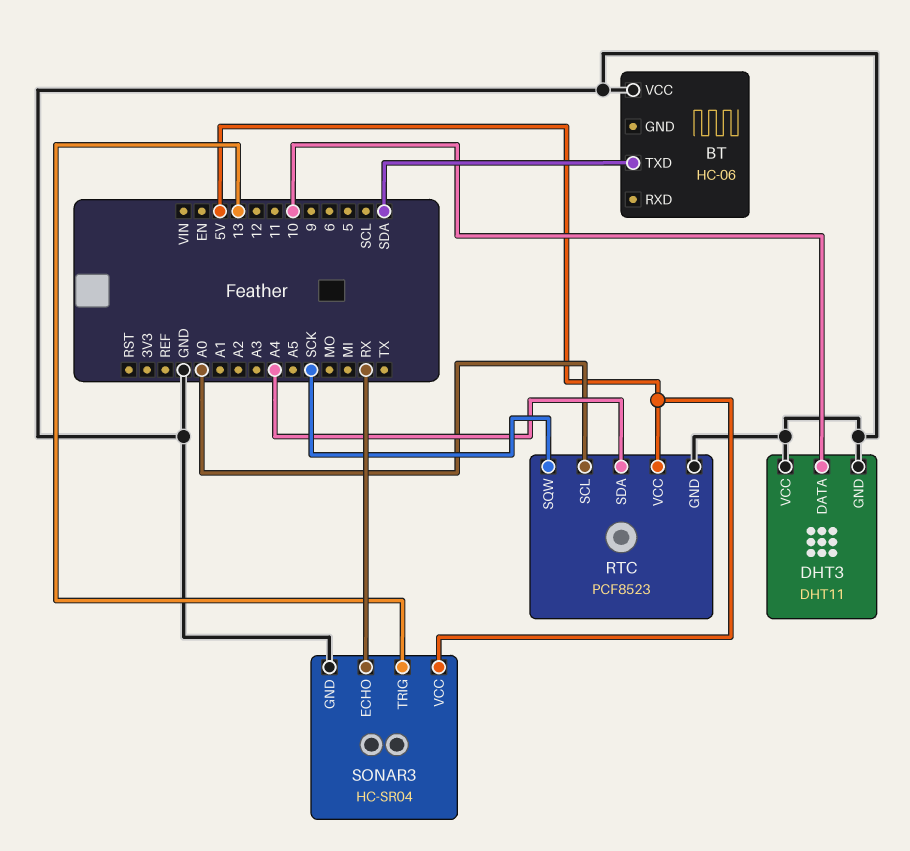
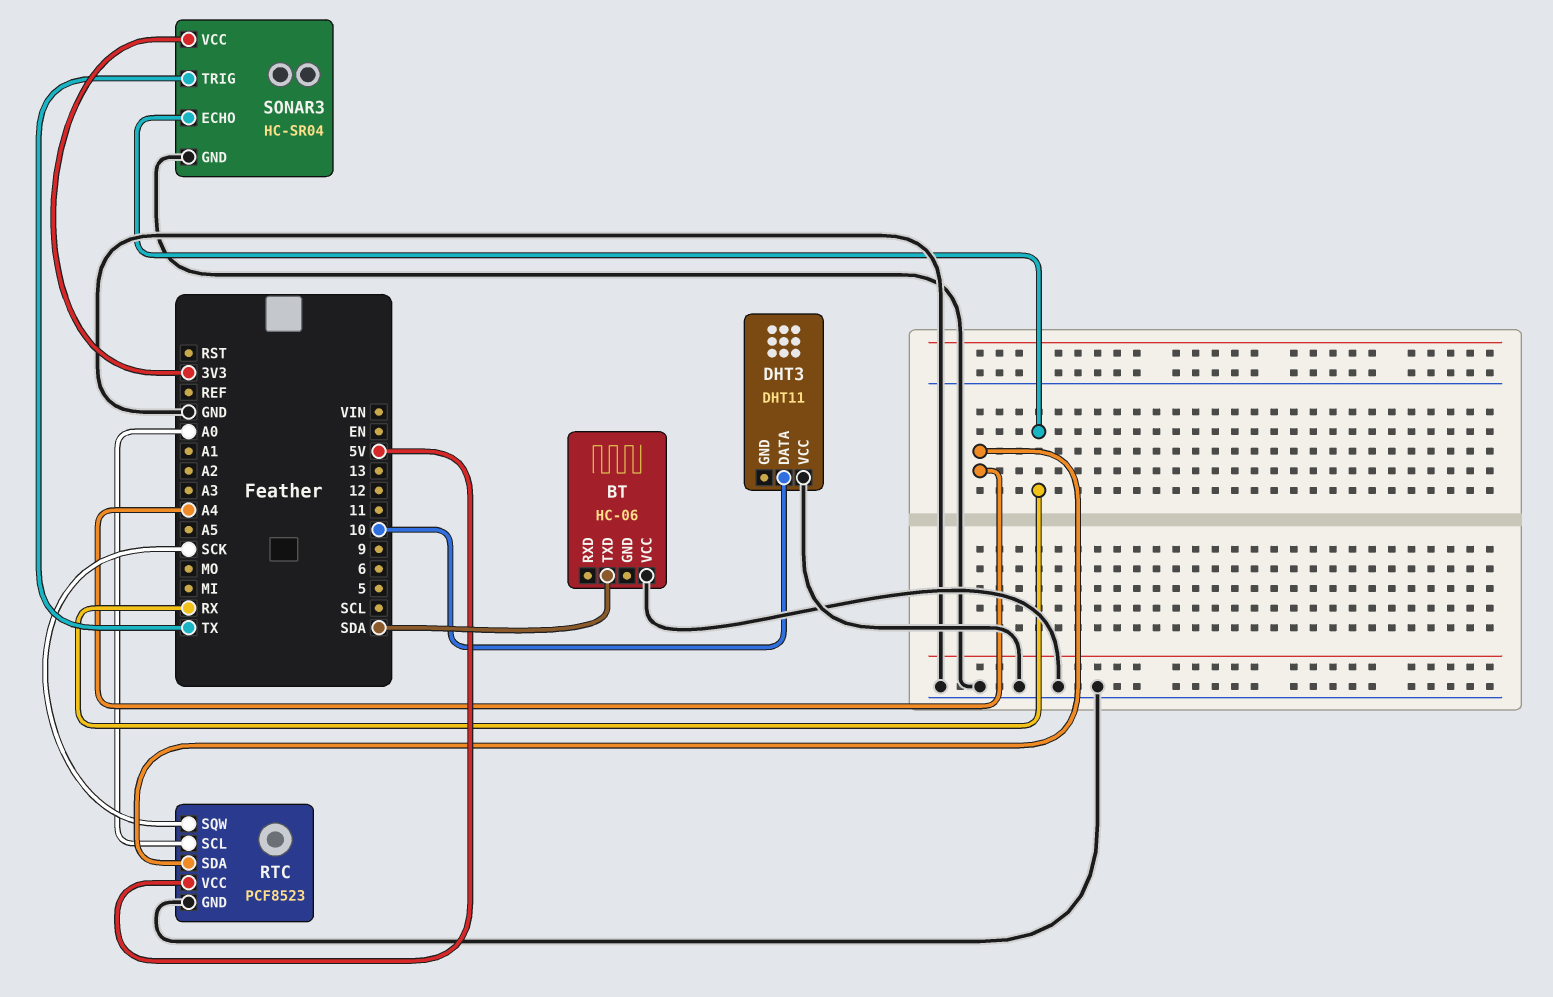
DHT3 pin GND: GND -> none
SONAR3 pin TRIG: 13 -> TX
SONAR3 pin VCC: 5V -> 3V3

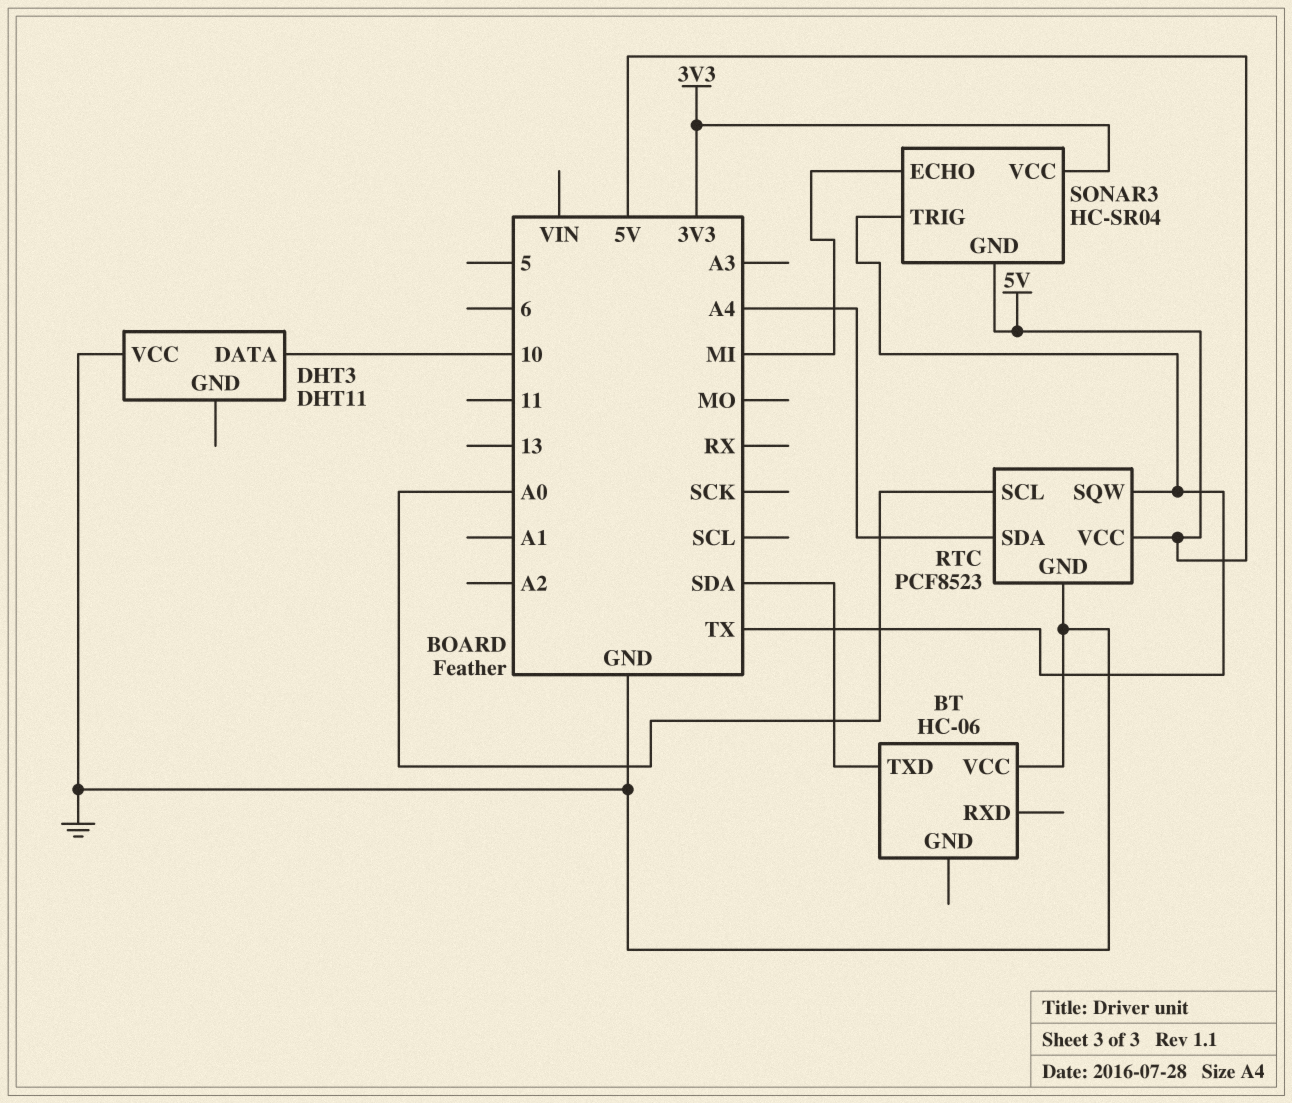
RTC pin SQW: SCK -> TX
SONAR3 pin ECHO: RX -> MI
SONAR3 pin GND: GND -> 5V

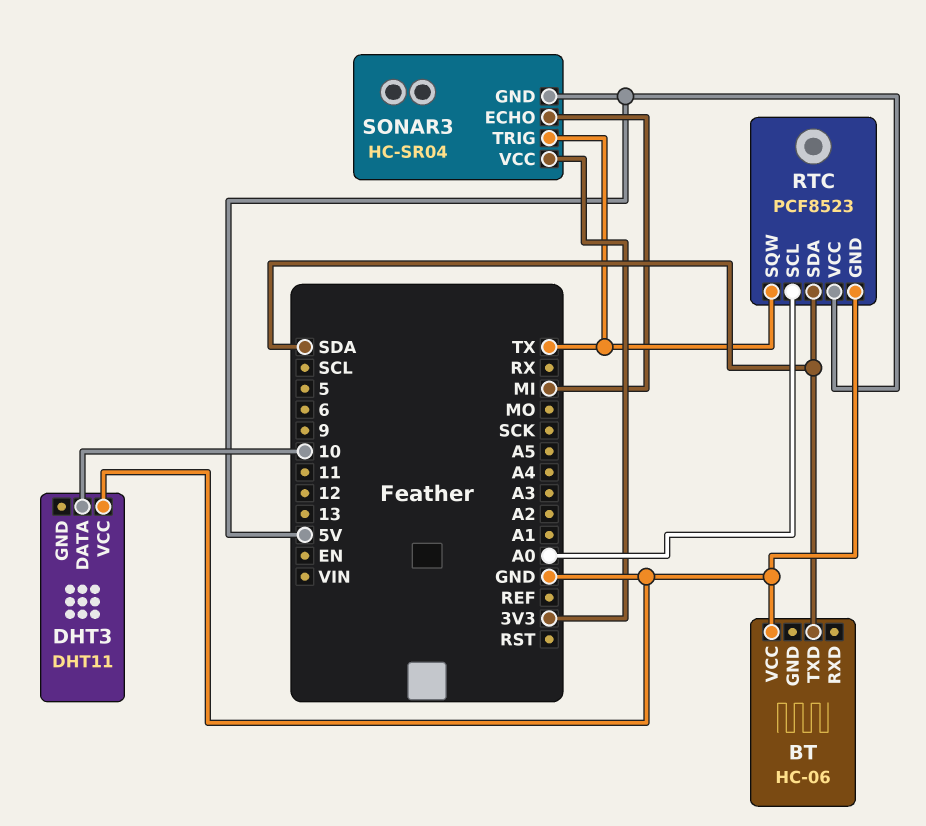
RTC pin SDA: A4 -> SDA

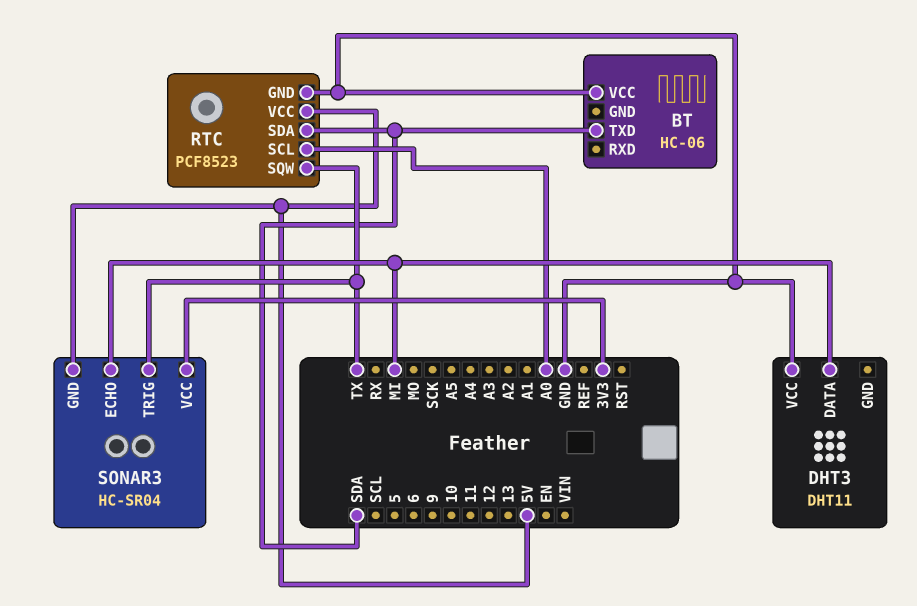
DHT3 pin DATA: 10 -> MI

